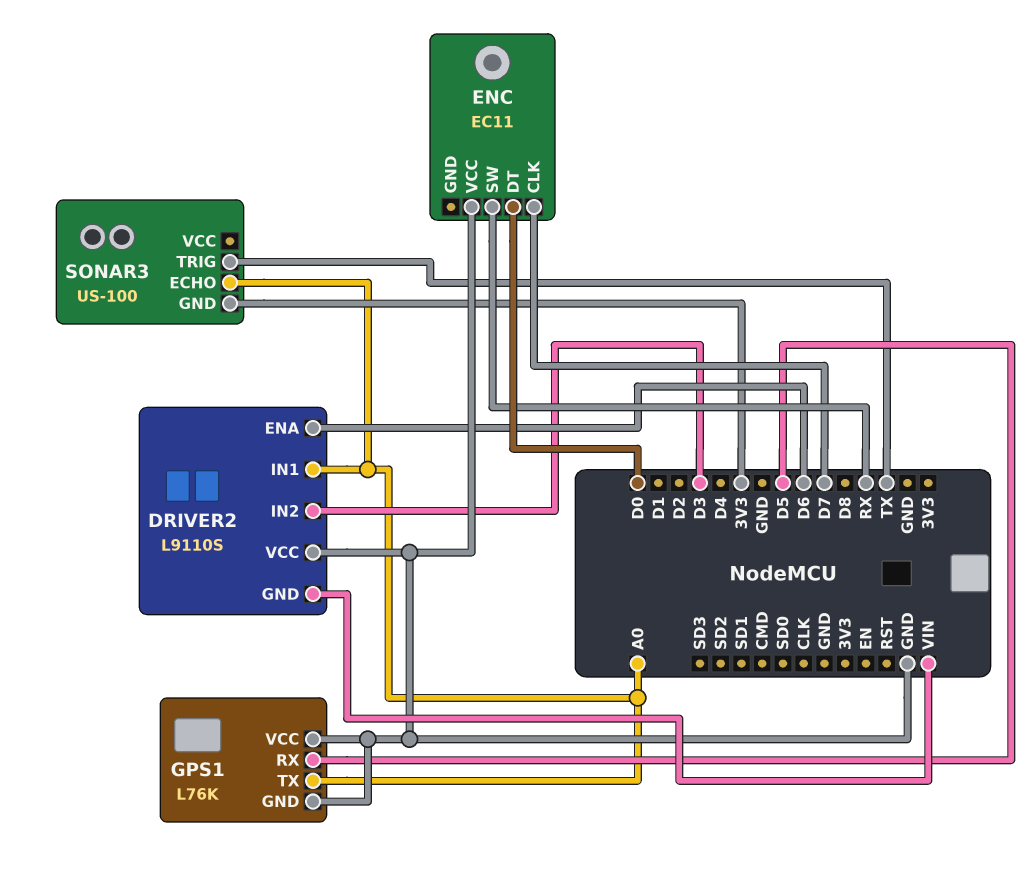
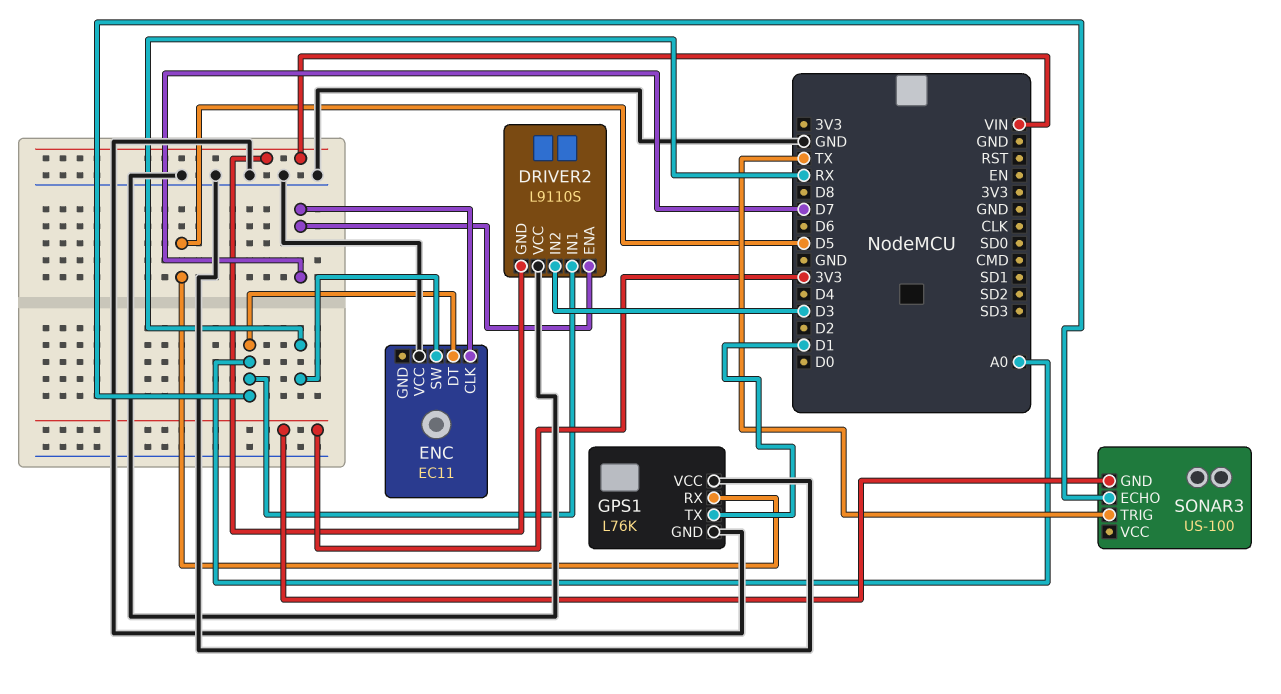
DRIVER2 pin ENA: D6 -> D7
ENC pin DT: D0 -> A0
GPS1 pin TX: A0 -> D1

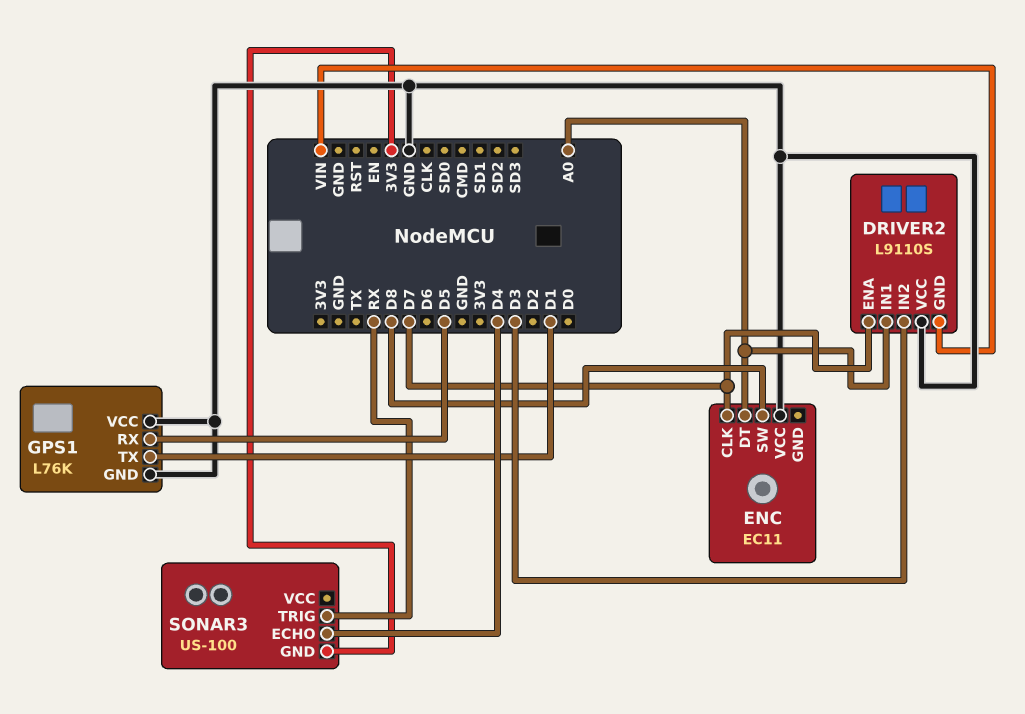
ENC pin SW: RX -> D8
SONAR3 pin ECHO: A0 -> D4
SONAR3 pin TRIG: TX -> RX

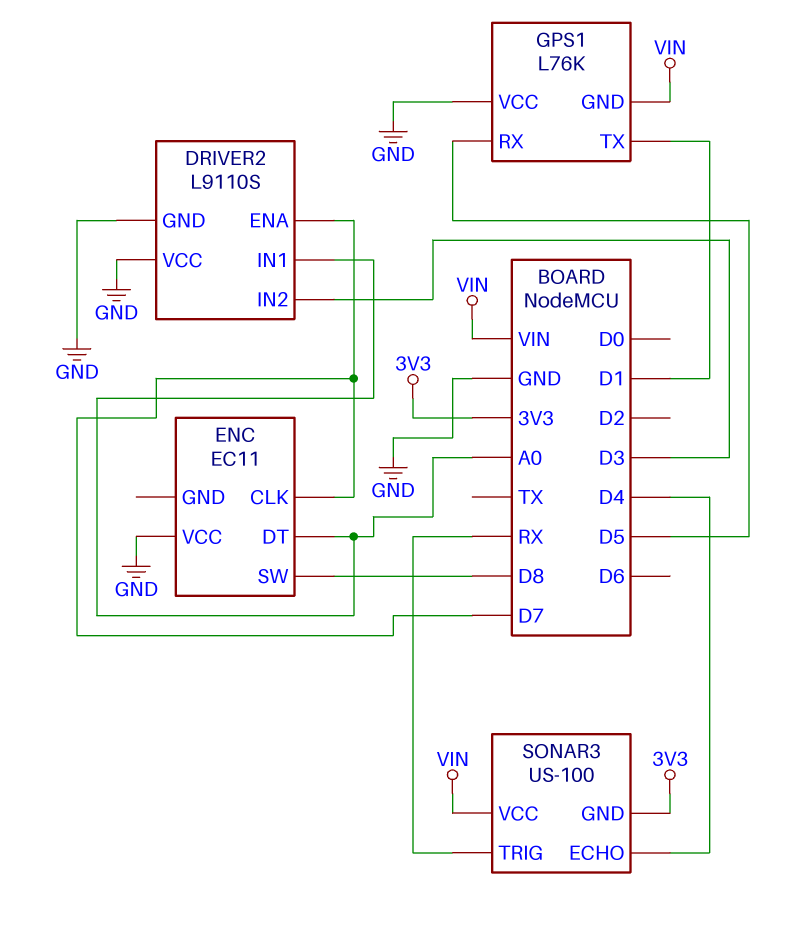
DRIVER2 pin GND: VIN -> GND
GPS1 pin GND: GND -> VIN
SONAR3 pin VCC: none -> VIN

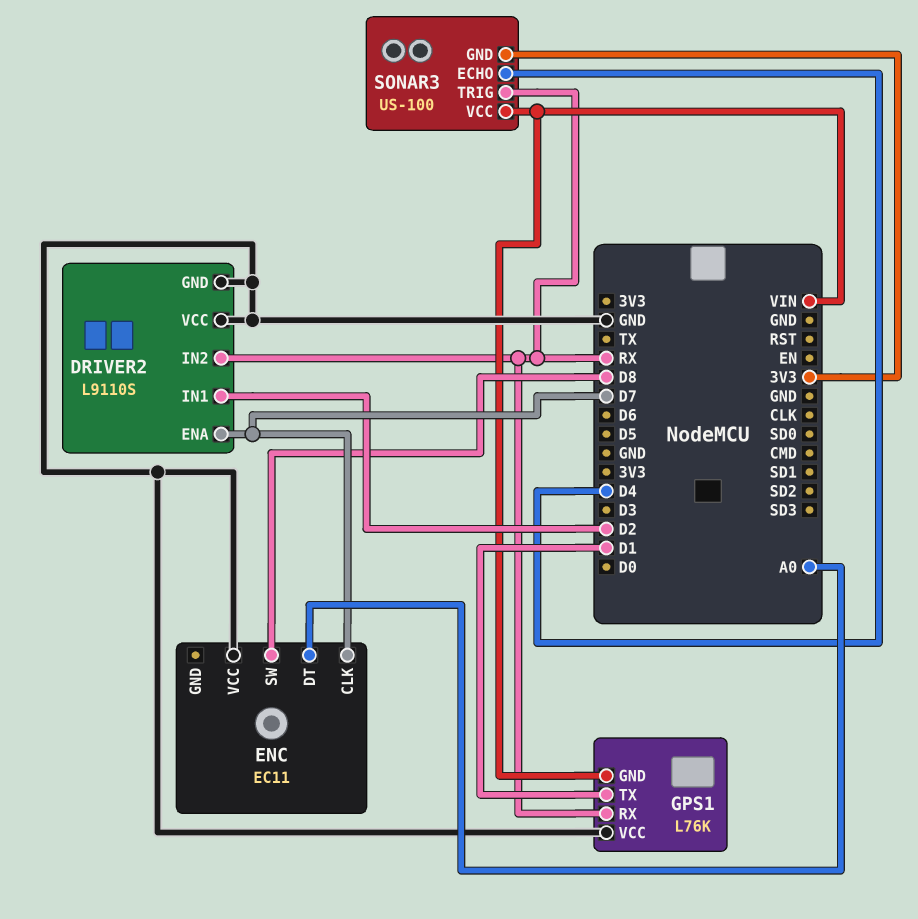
DRIVER2 pin IN1: A0 -> D2
DRIVER2 pin IN2: D3 -> RX
GPS1 pin RX: D5 -> RX

